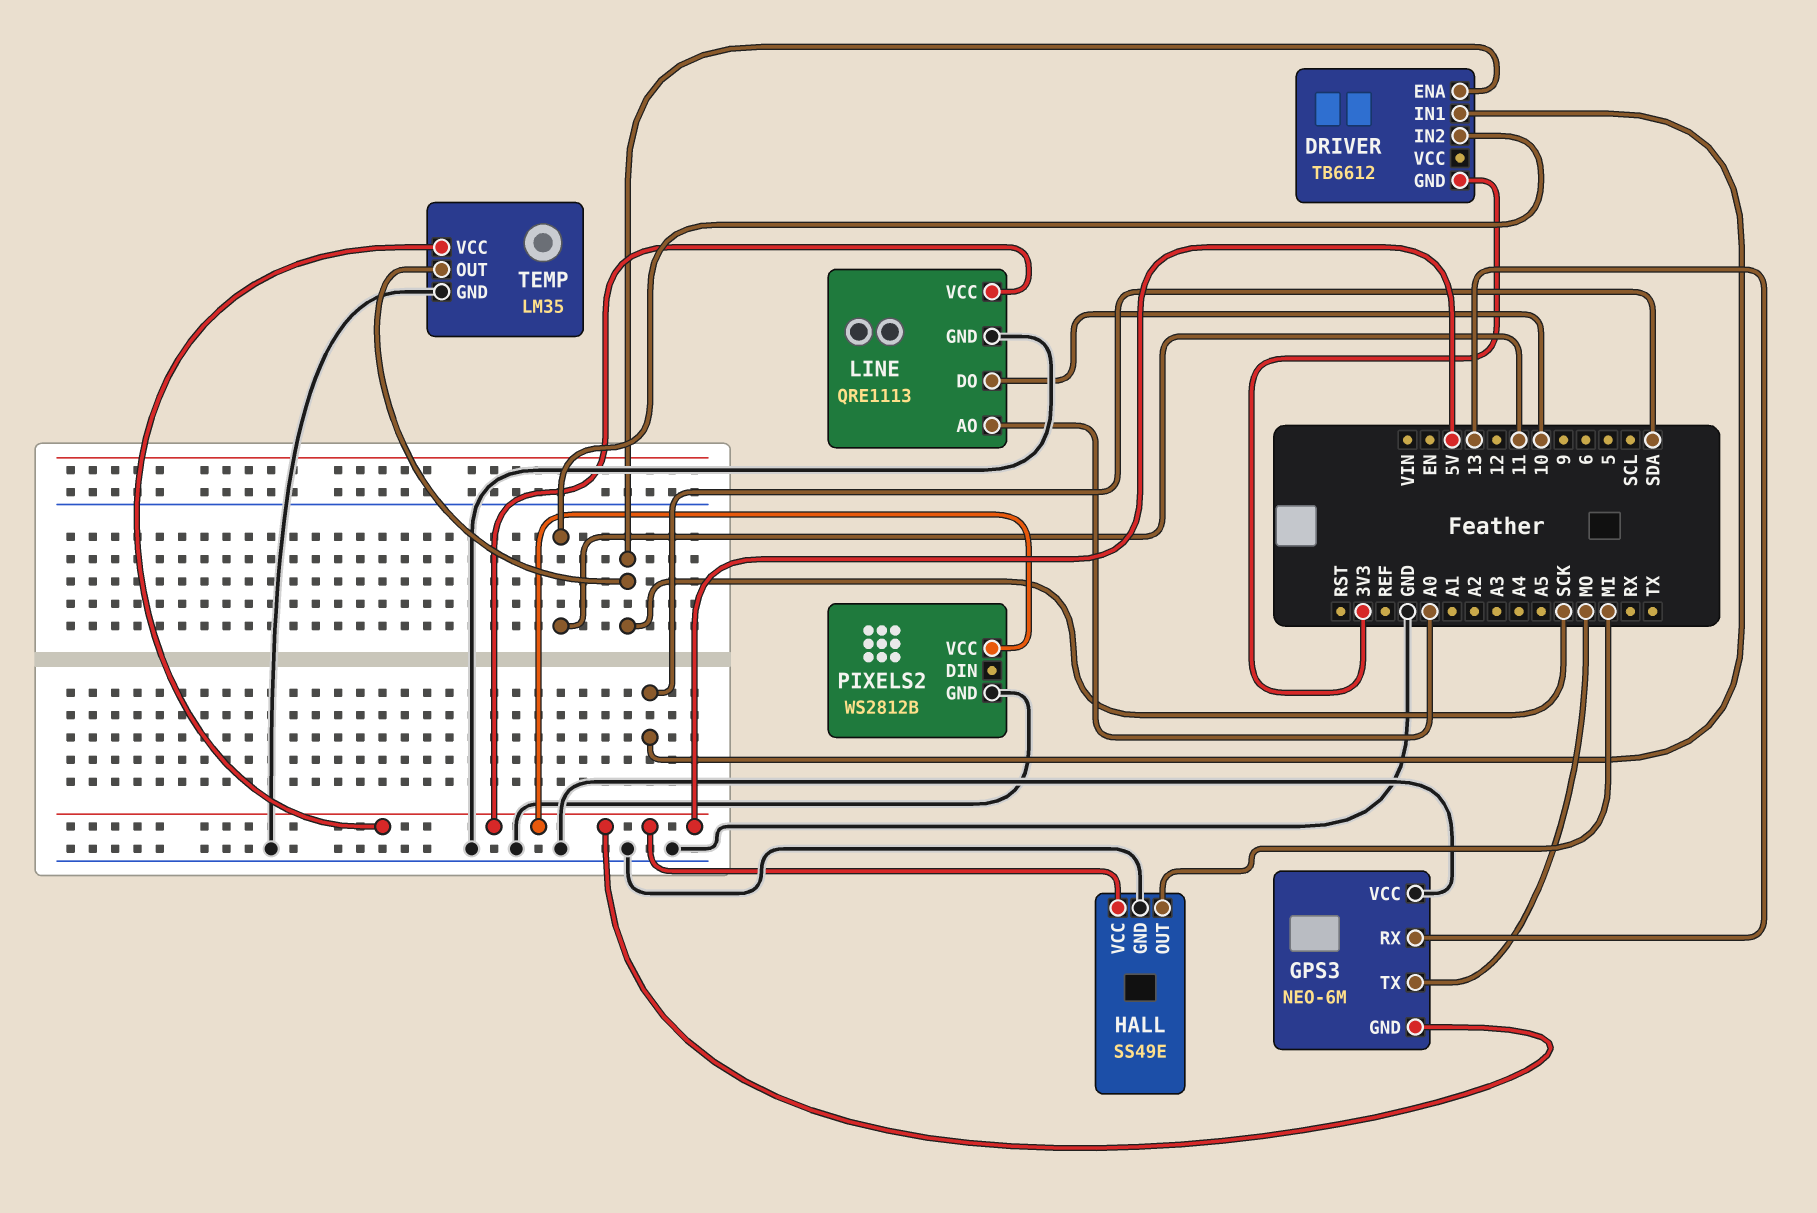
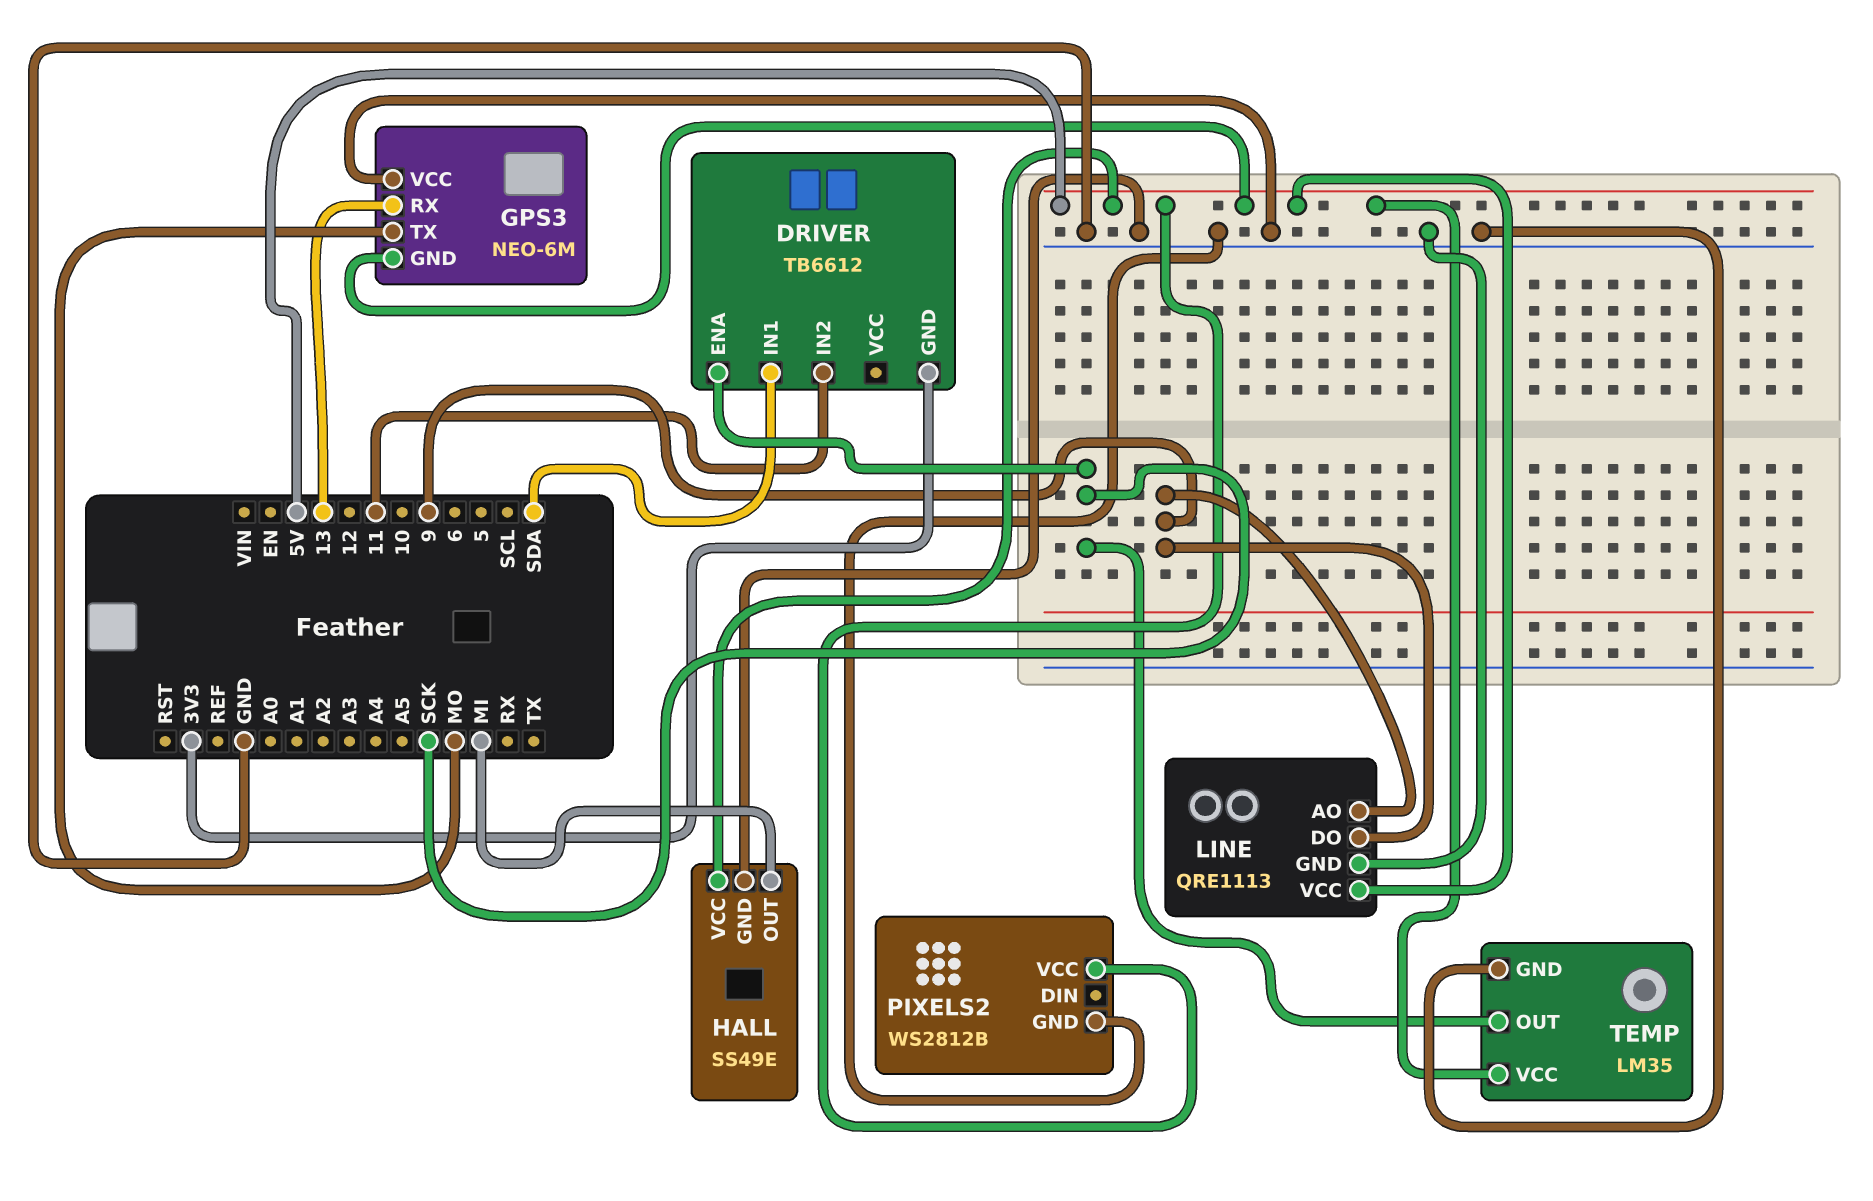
LINE pin AO: A0 -> 9
LINE pin DO: 10 -> 9

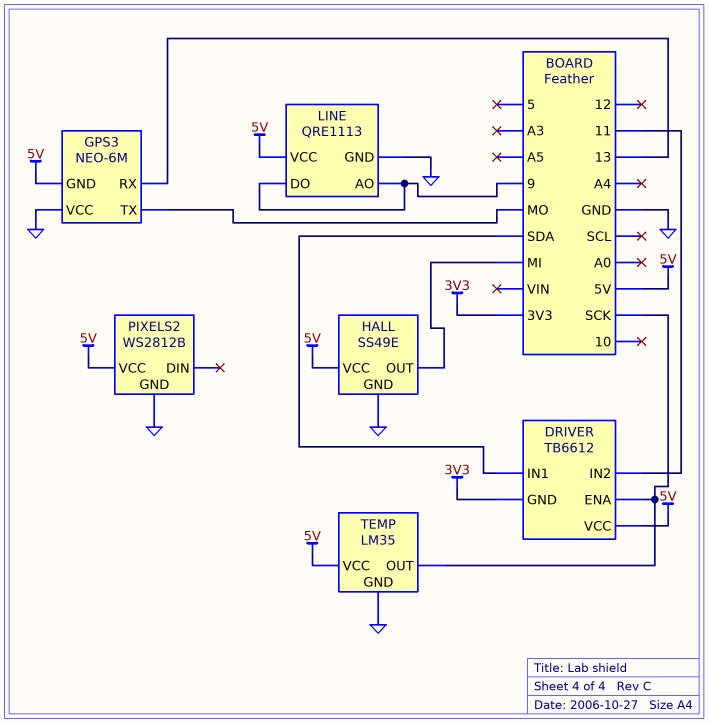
DRIVER pin VCC: none -> 5V

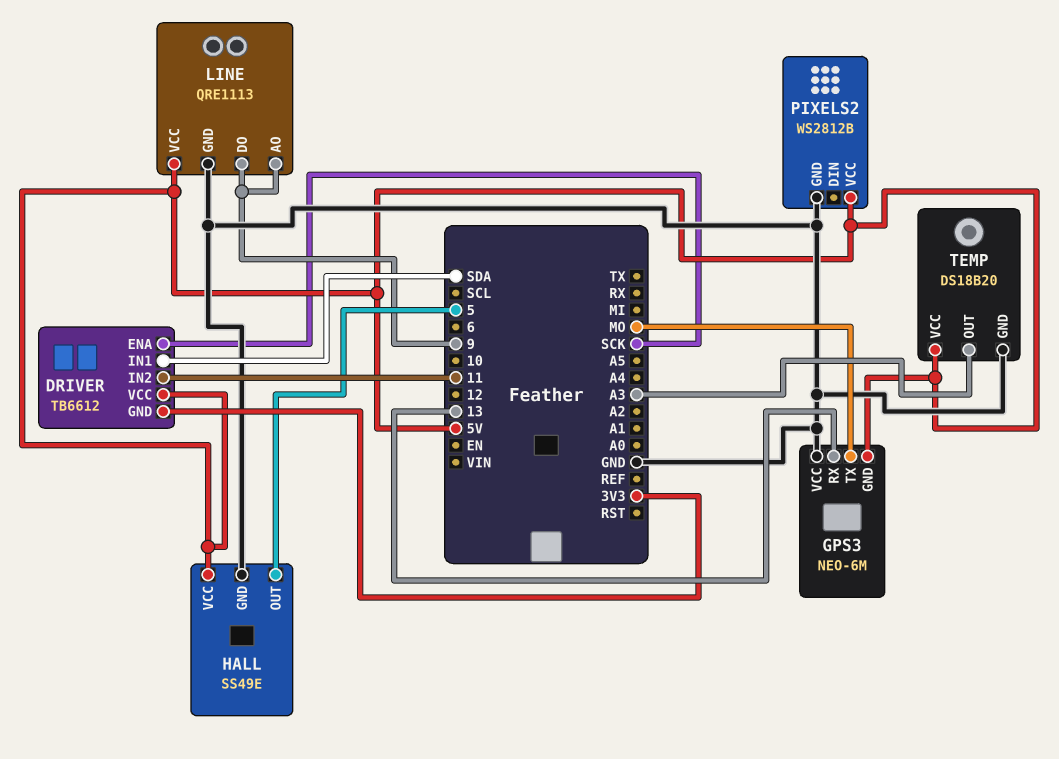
HALL pin OUT: MI -> 5
TEMP: LM35 -> DS18B20
TEMP pin OUT: SCK -> A3

